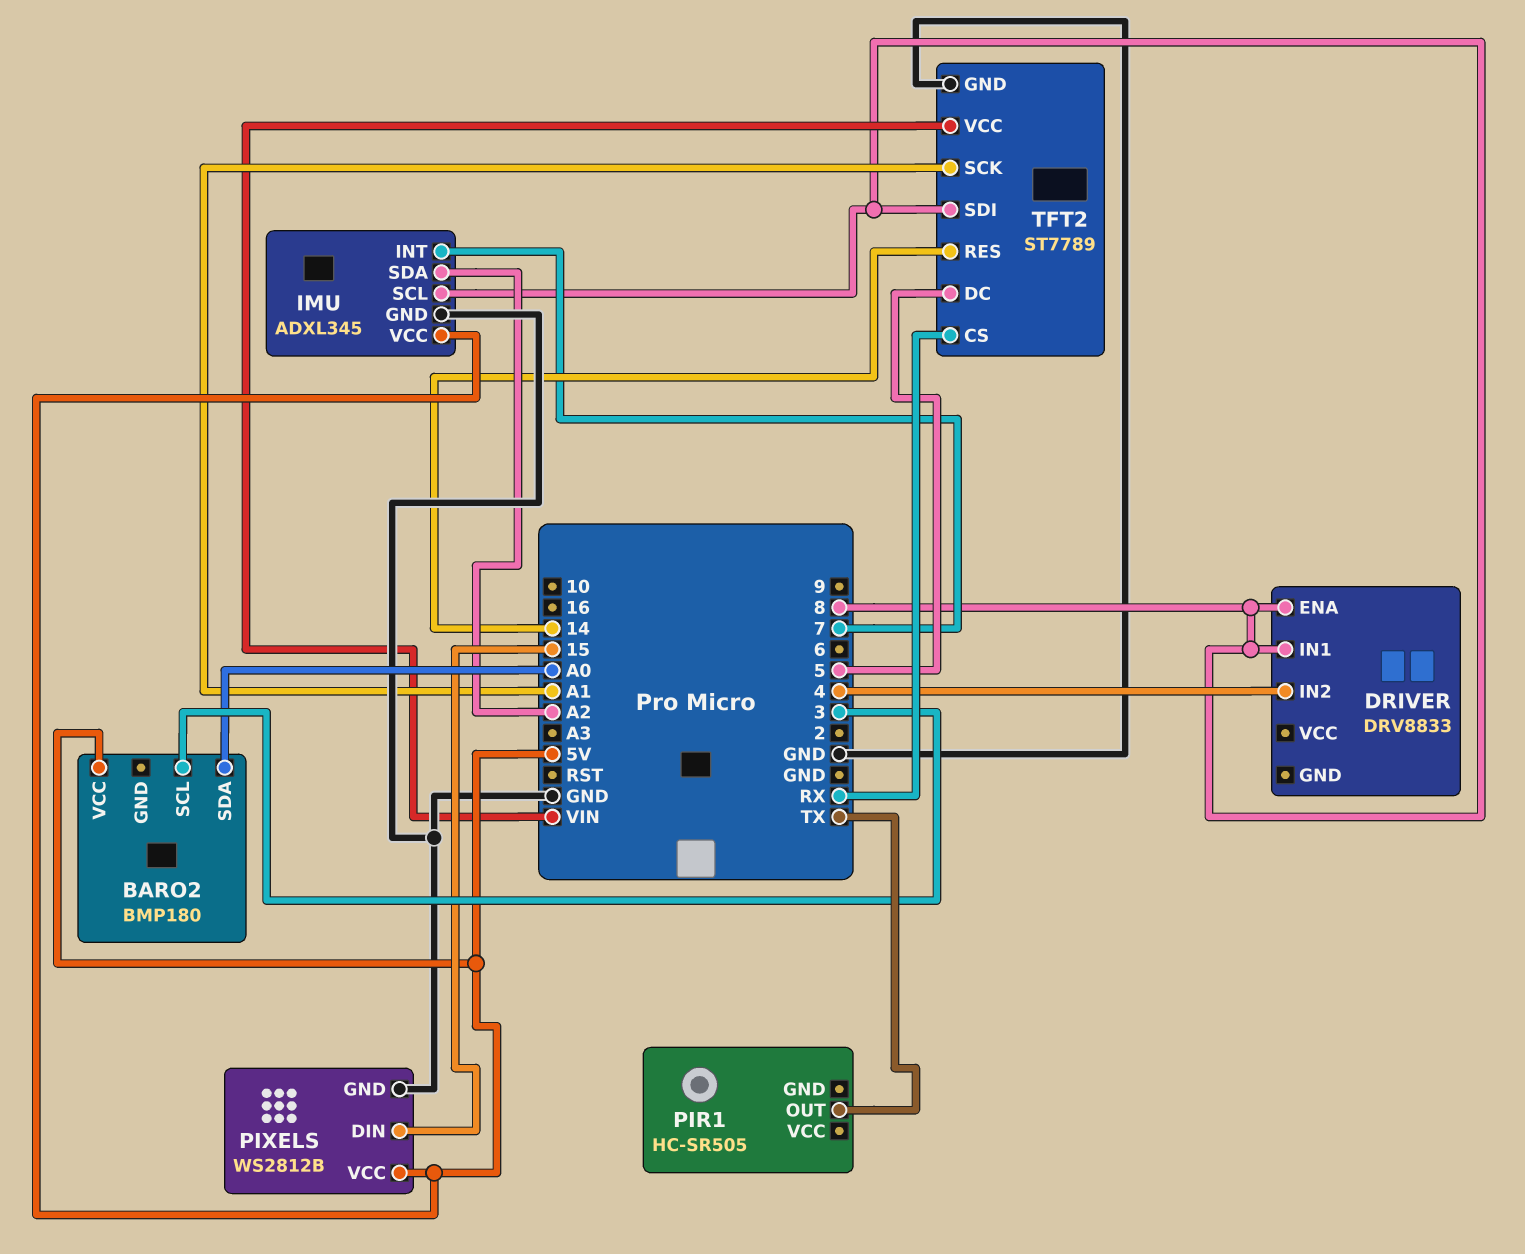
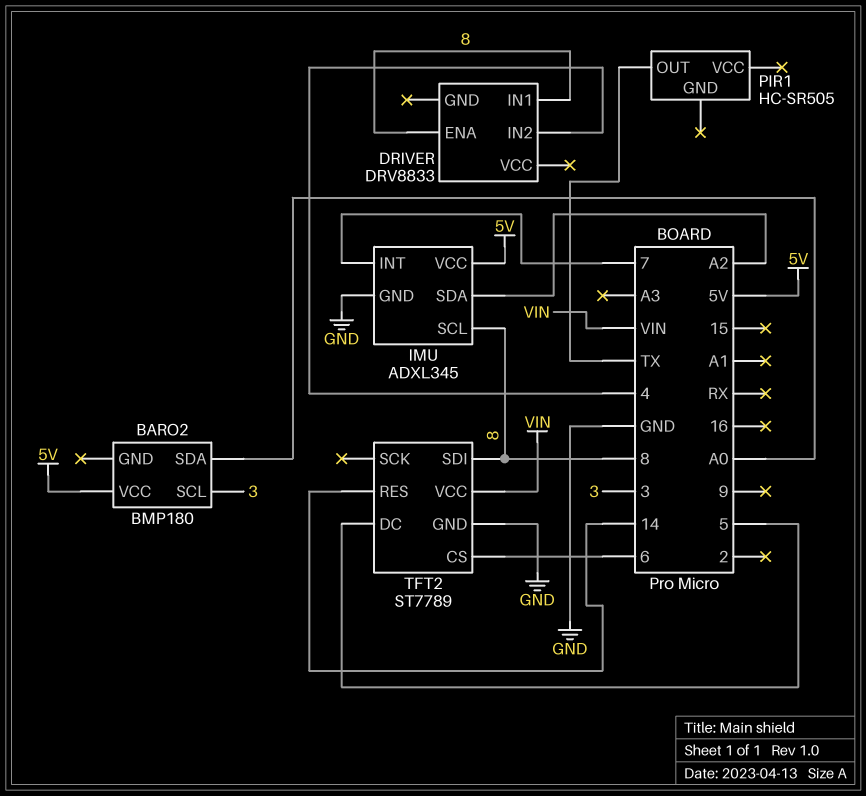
PIXELS: WS2812B -> none
PIXELS pin DIN: 15 -> none
PIXELS pin GND: GND -> none
PIXELS pin VCC: 5V -> none
TFT2 pin CS: RX -> 6
TFT2 pin SCK: A1 -> none

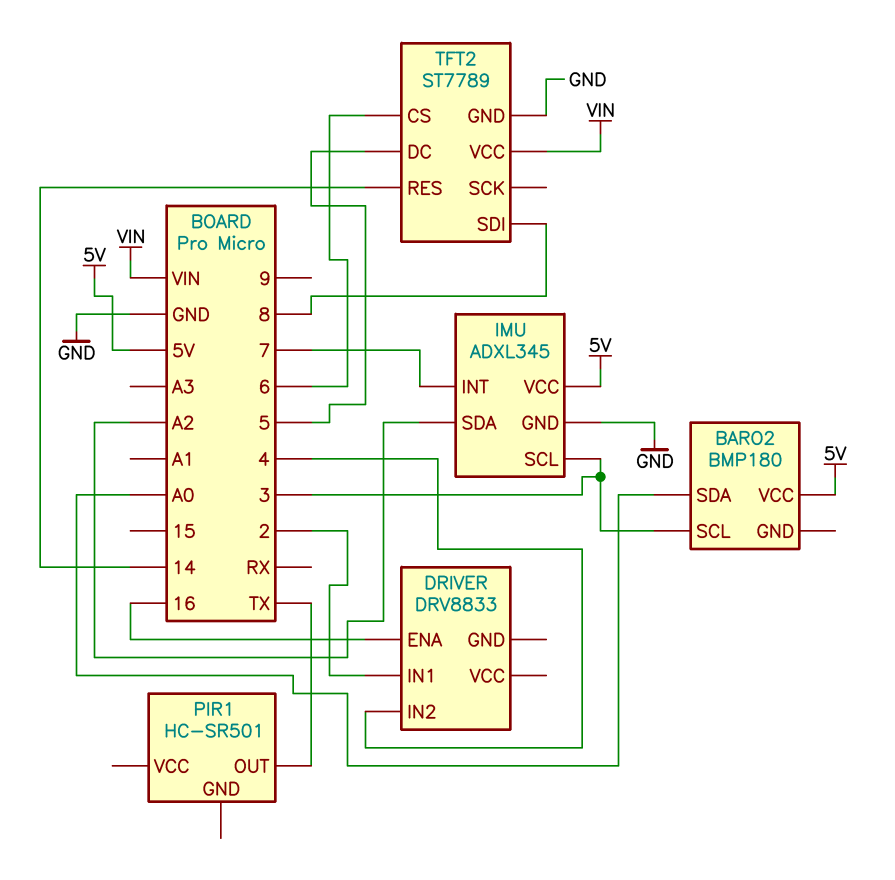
DRIVER pin ENA: 8 -> 16
DRIVER pin IN1: 8 -> 2
IMU pin SCL: 8 -> 3
PIR1: HC-SR505 -> HC-SR501

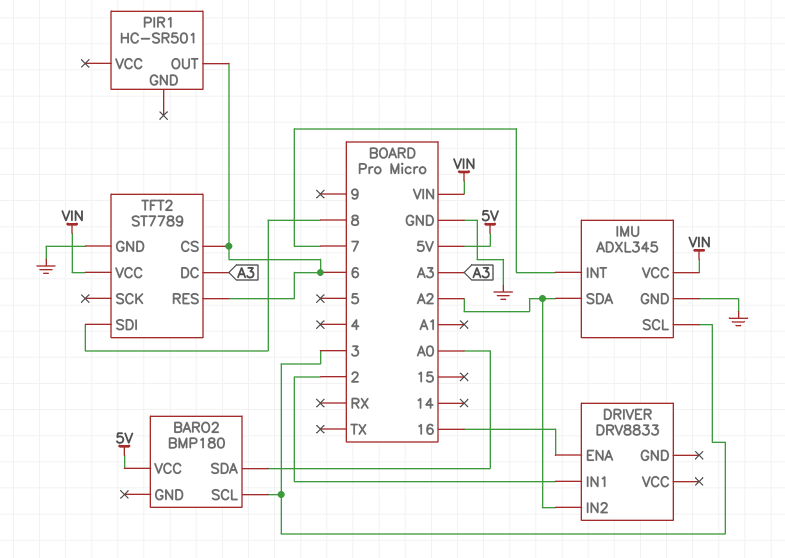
DRIVER pin IN2: 4 -> A2
IMU pin VCC: 5V -> VIN
PIR1 pin OUT: TX -> 6
TFT2 pin DC: 5 -> A3
TFT2 pin RES: 14 -> 6

